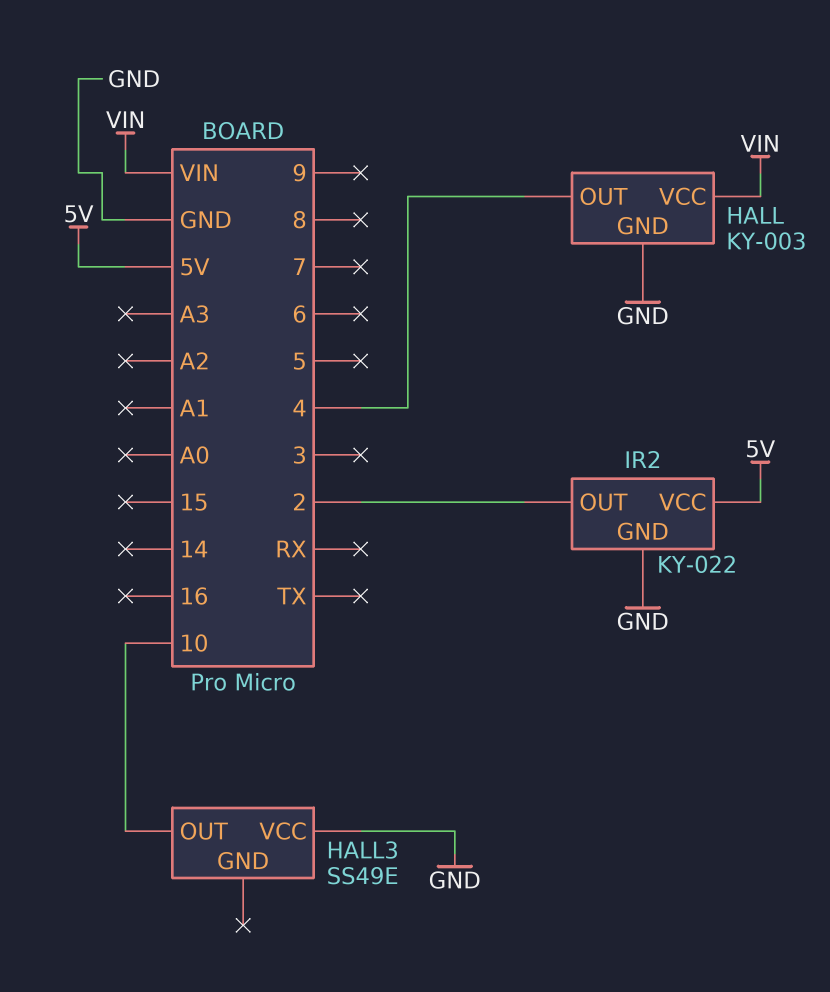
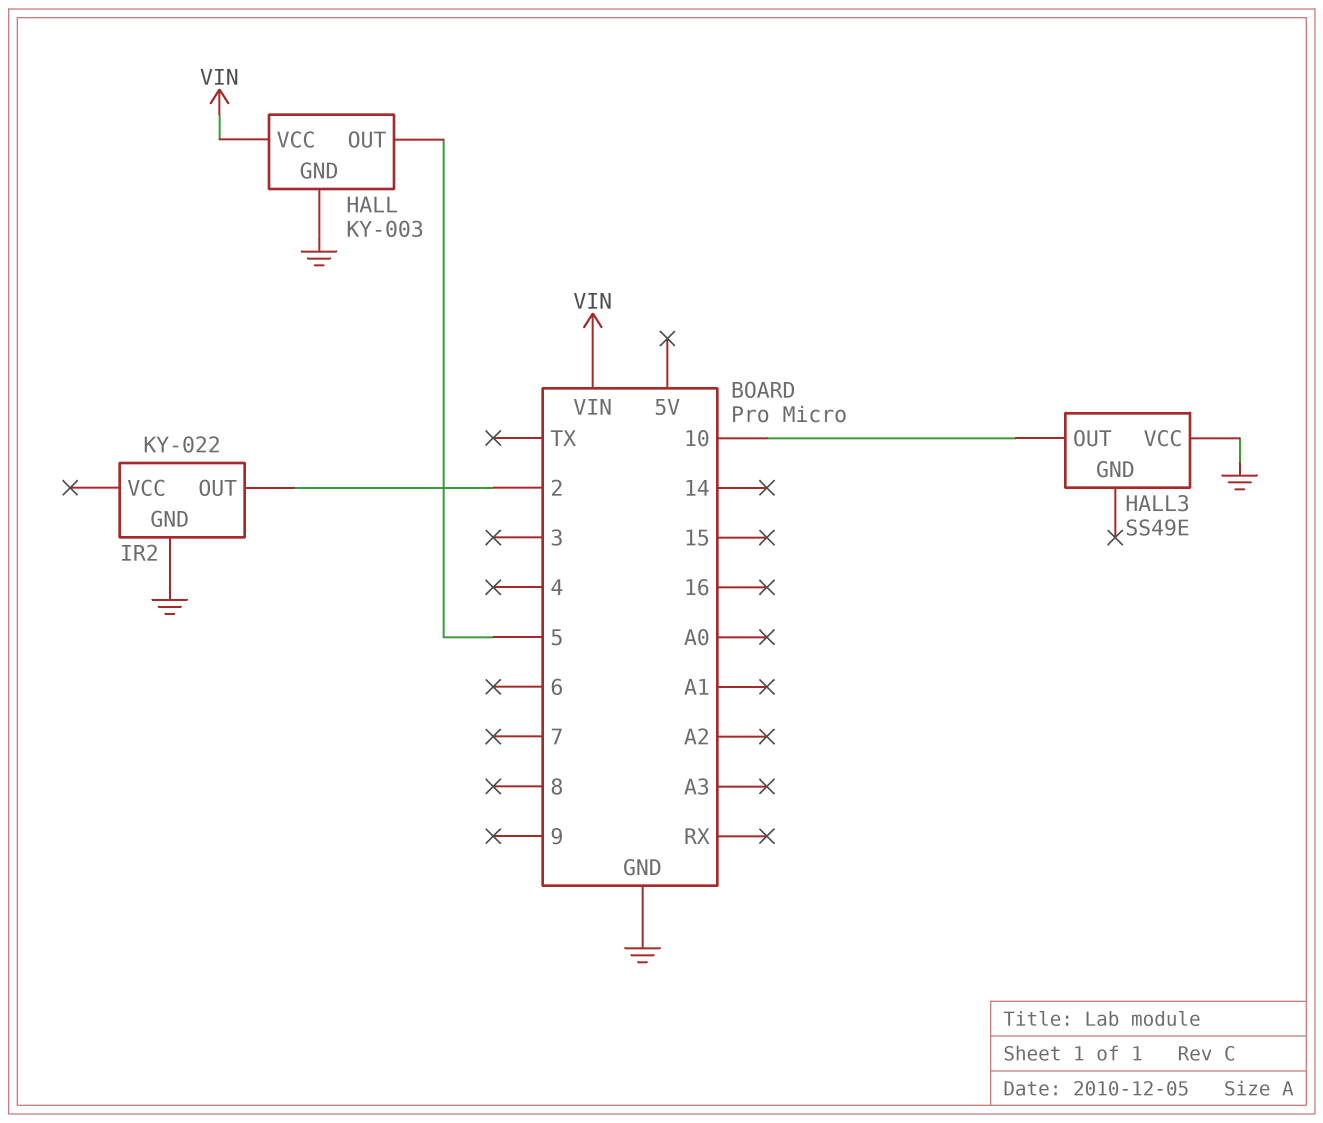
HALL pin OUT: 4 -> 5
IR2 pin VCC: 5V -> none

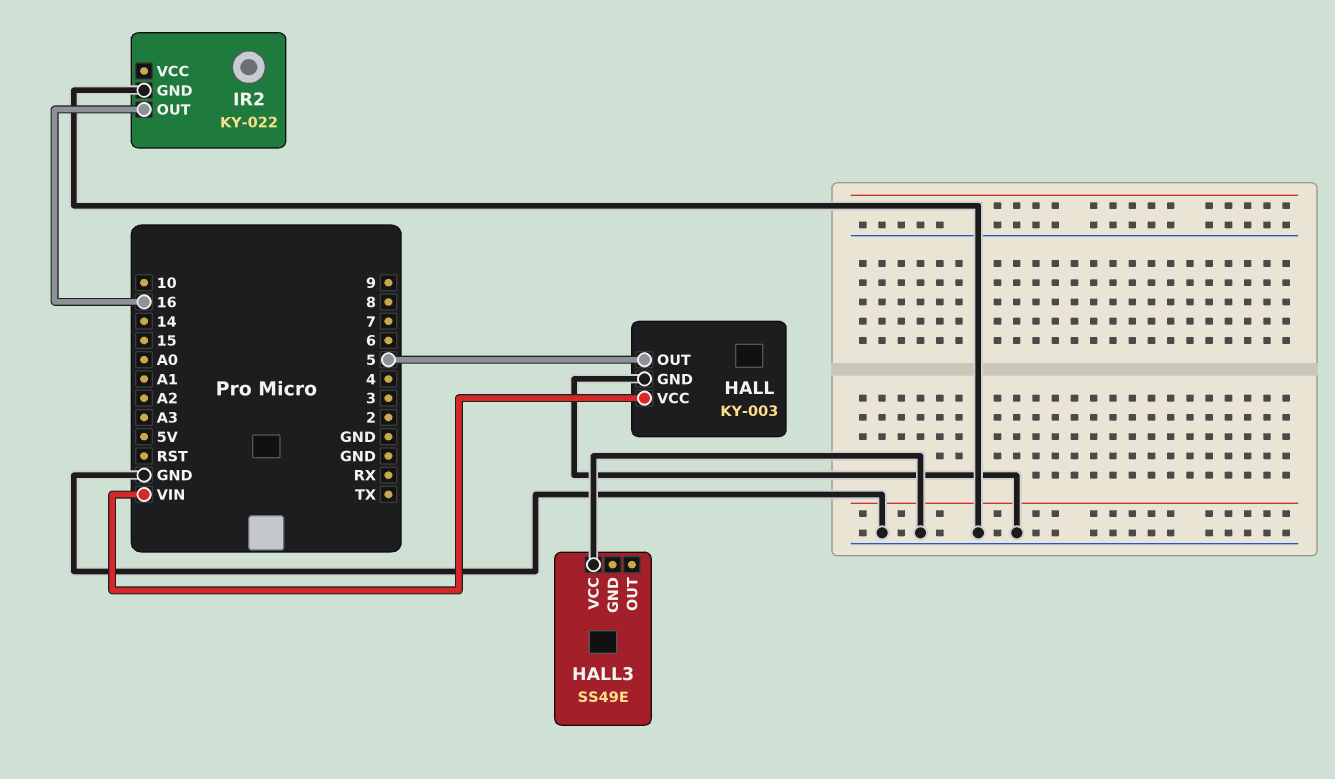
HALL3 pin OUT: 10 -> none
IR2 pin OUT: 2 -> 16

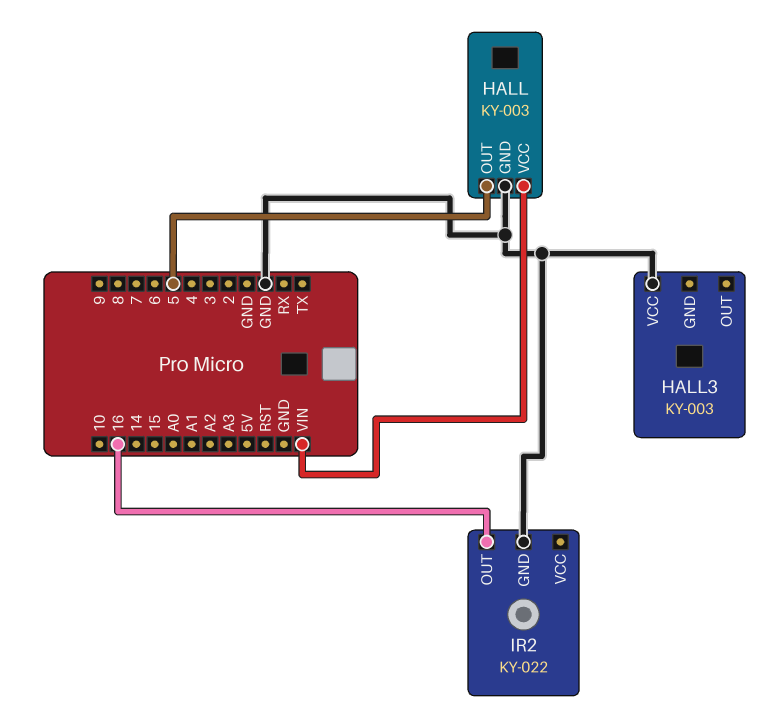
HALL3: SS49E -> KY-003

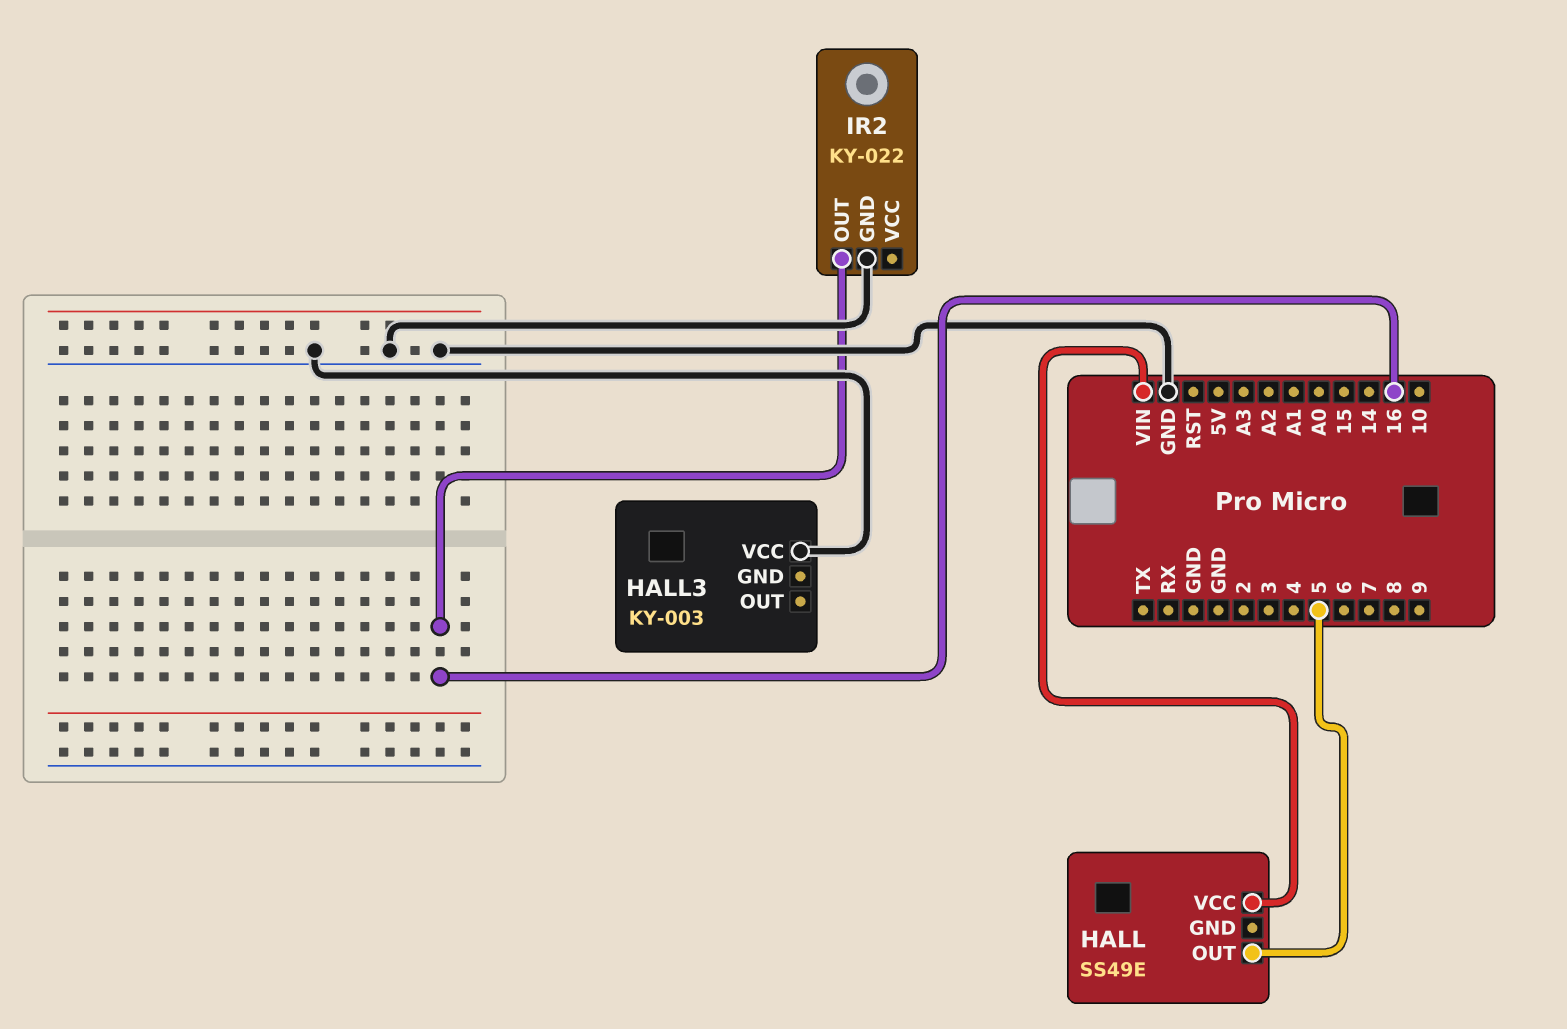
HALL: KY-003 -> SS49E
HALL pin GND: GND -> none

